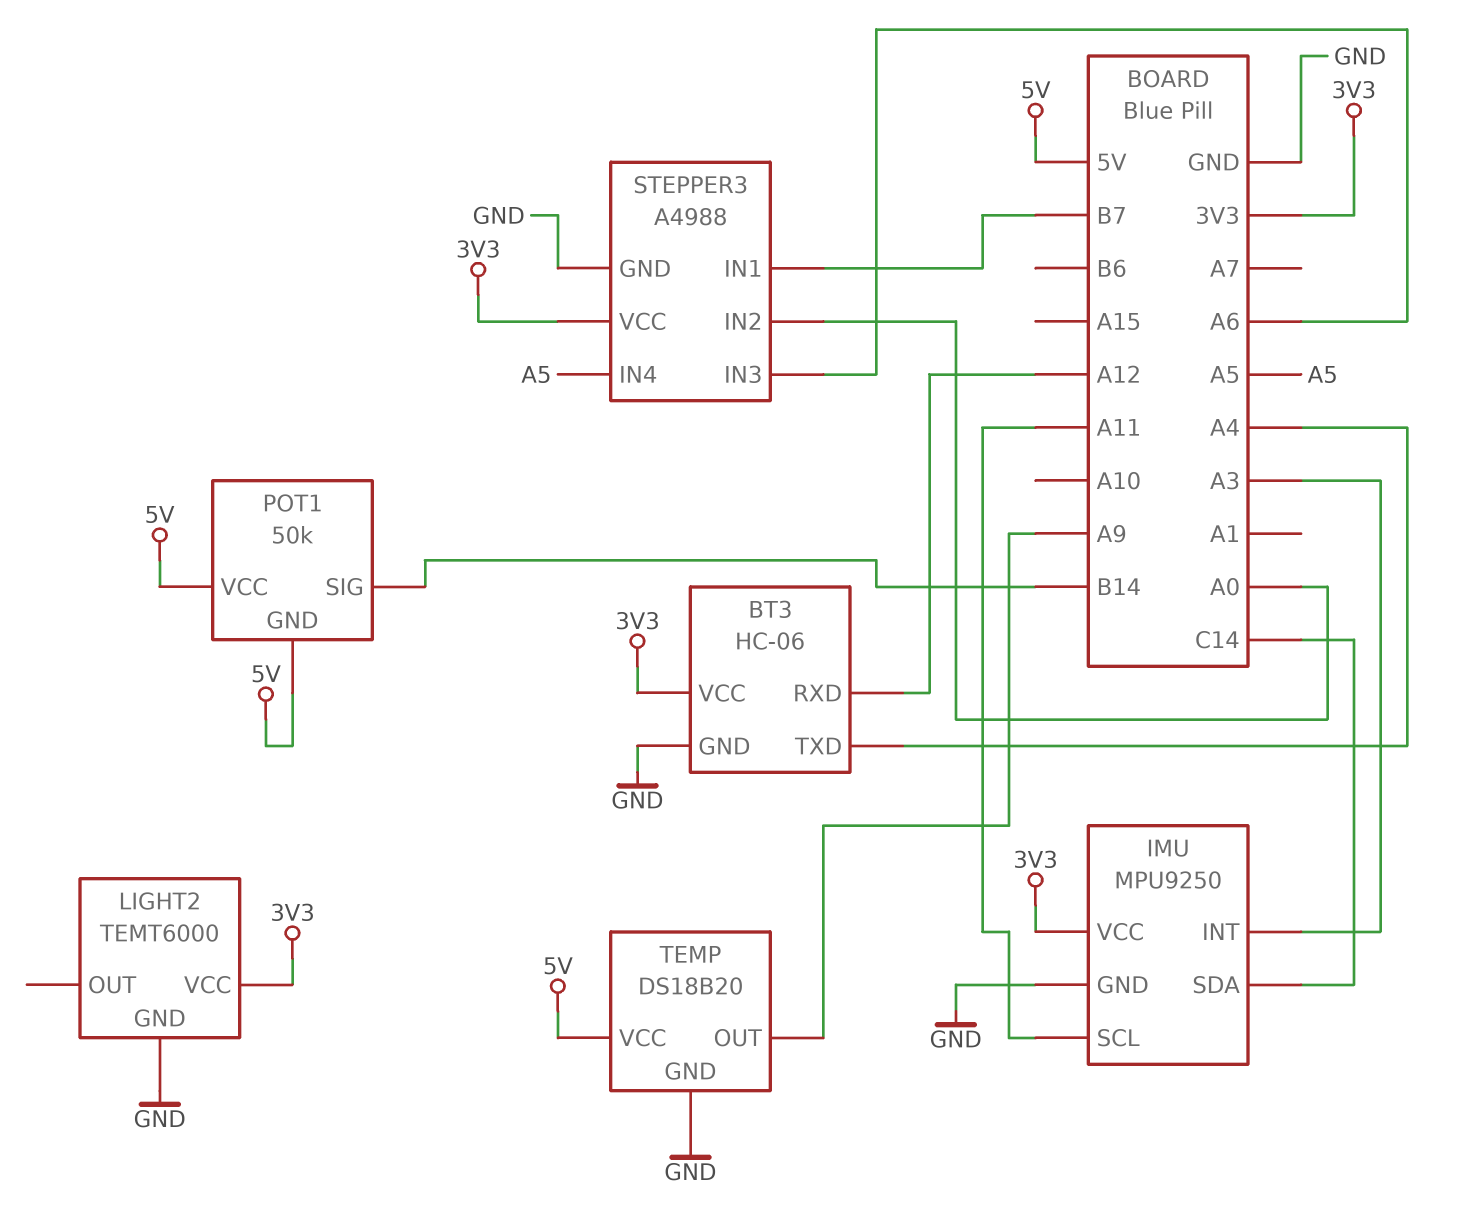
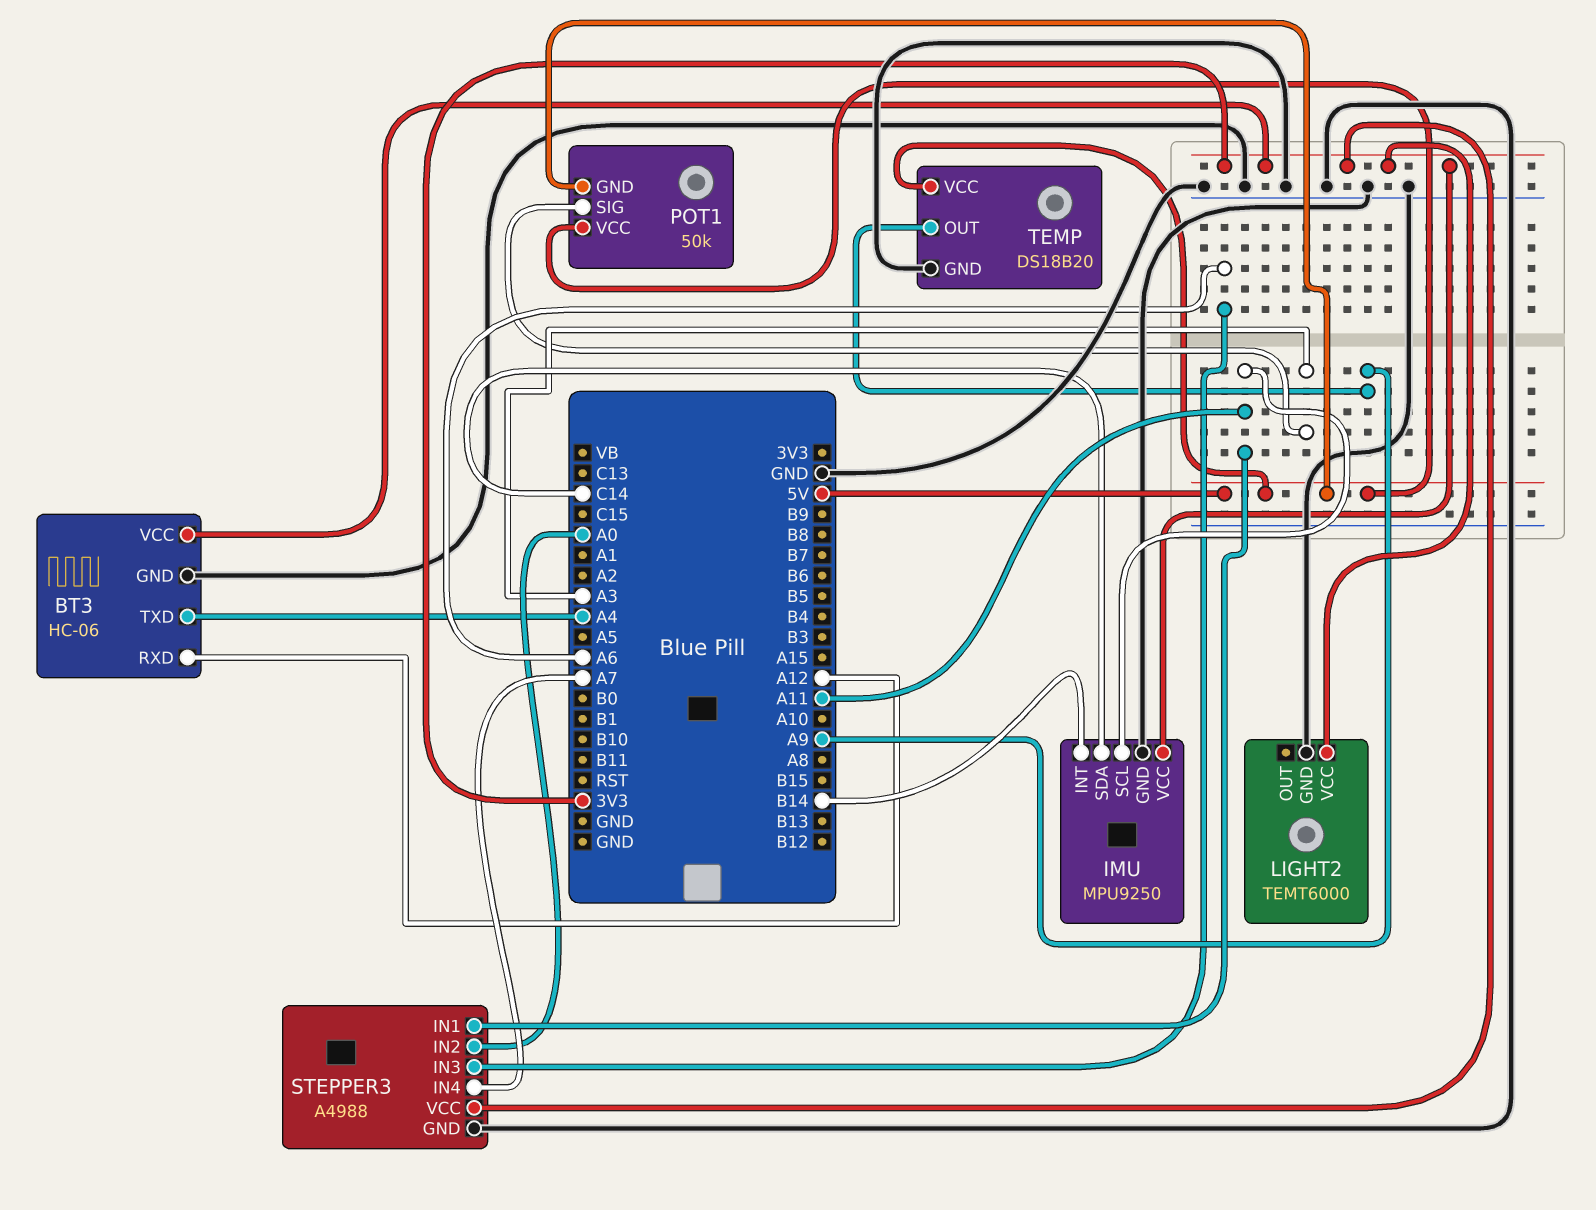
IMU pin INT: A3 -> B14
POT1 pin SIG: B14 -> A3
STEPPER3 pin IN1: B7 -> A11
STEPPER3 pin IN4: A5 -> A7

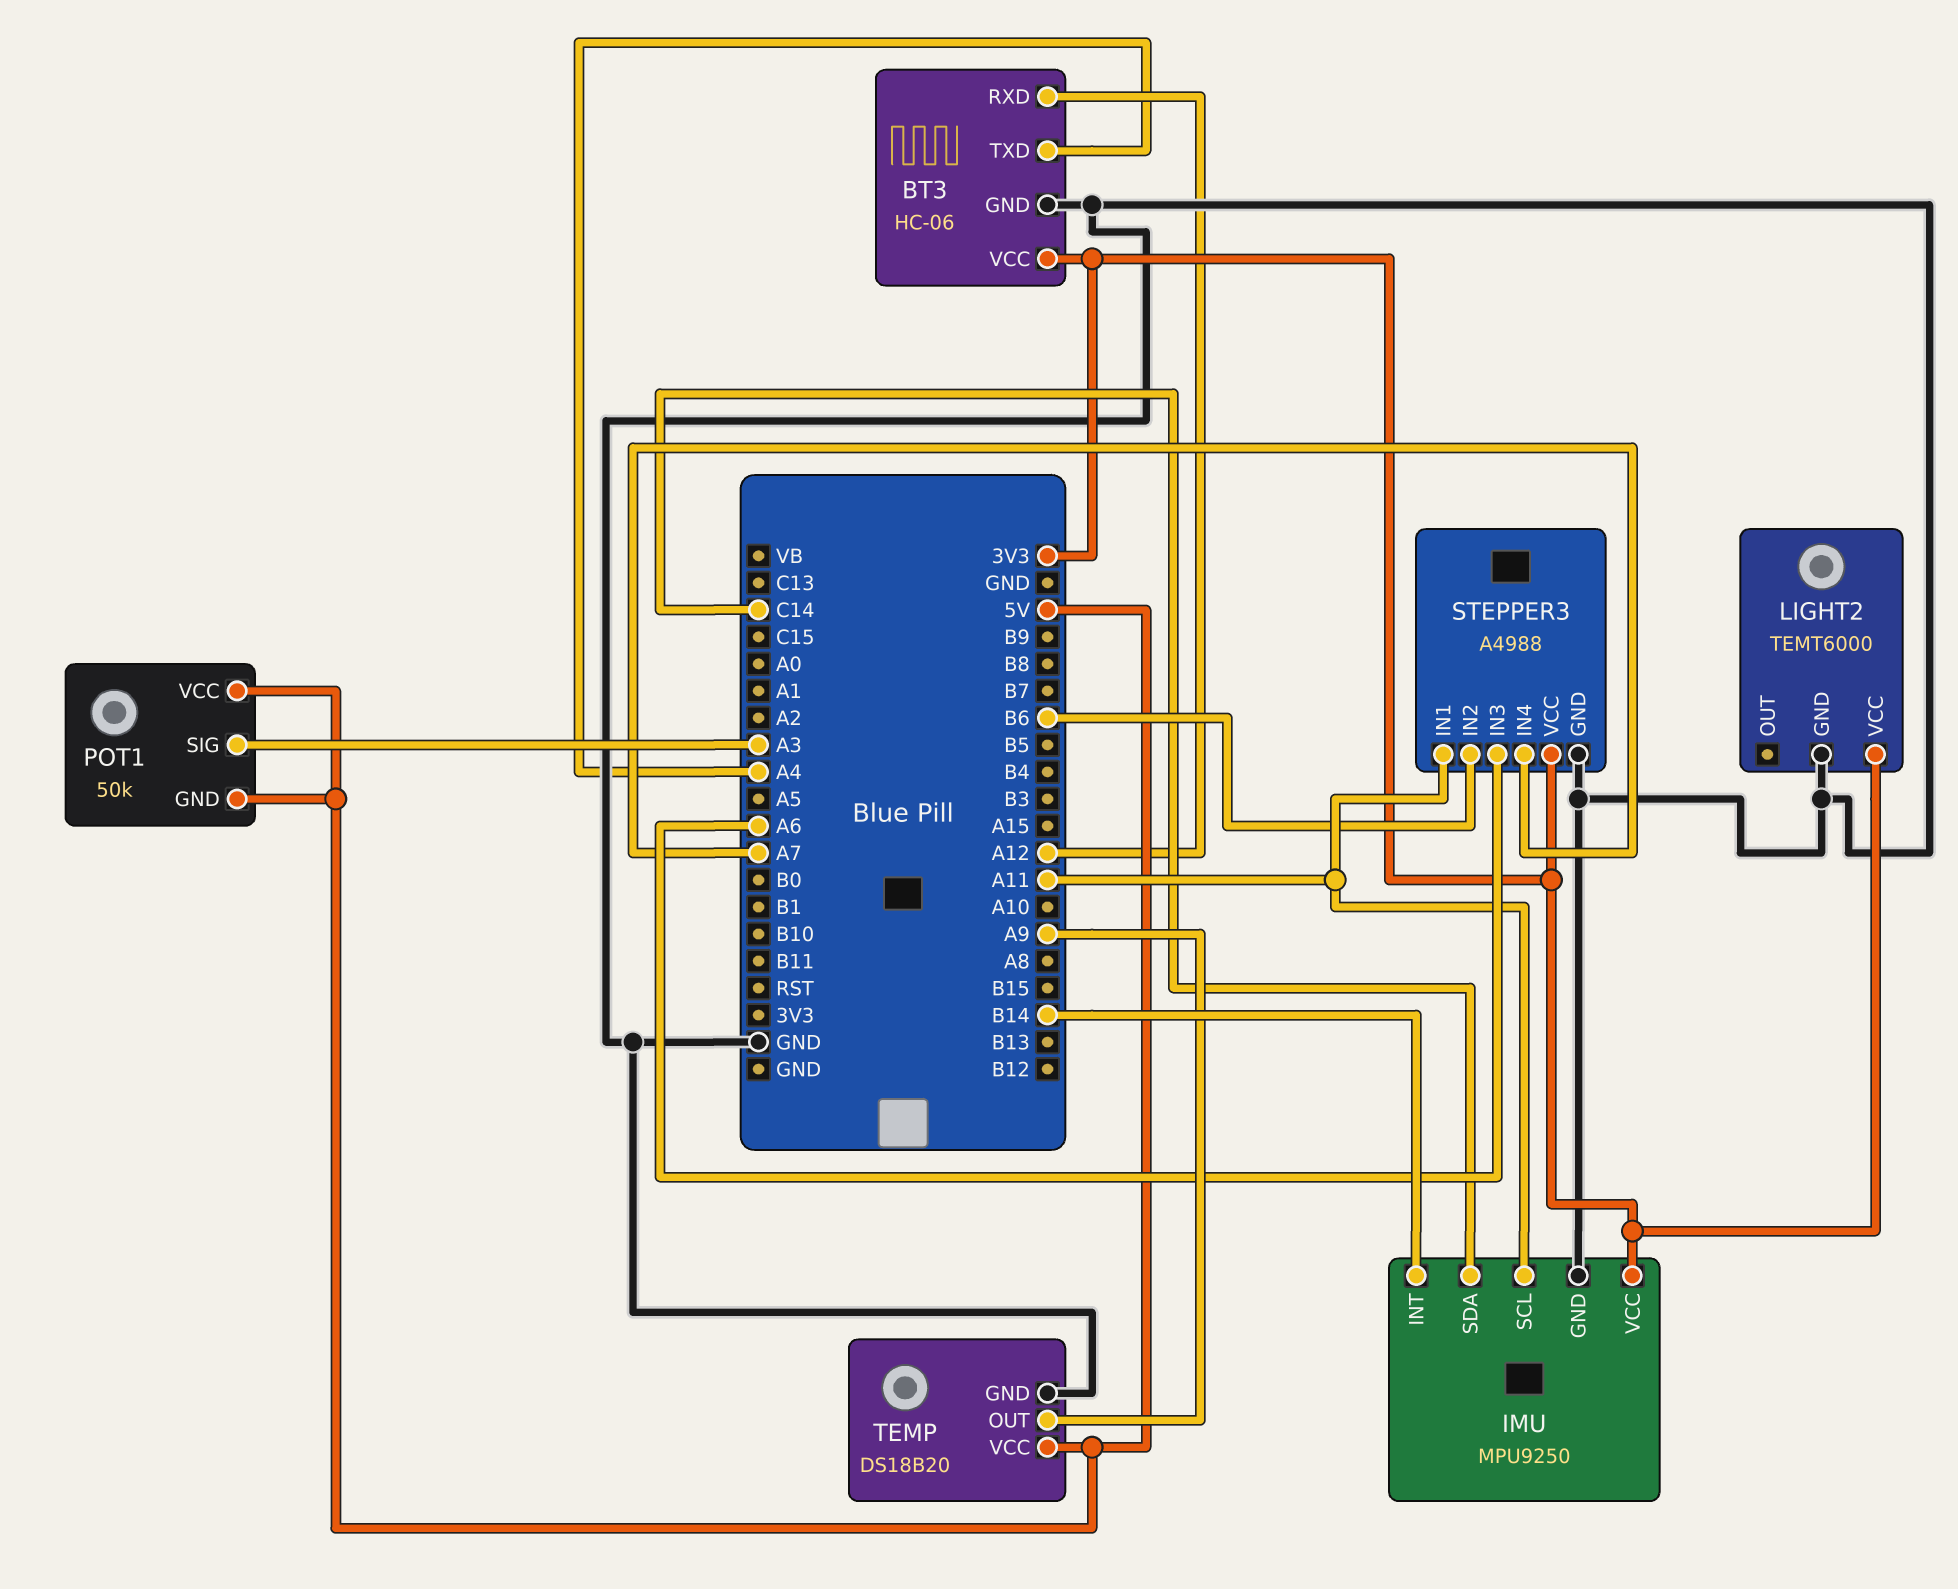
STEPPER3 pin IN2: A0 -> B6

